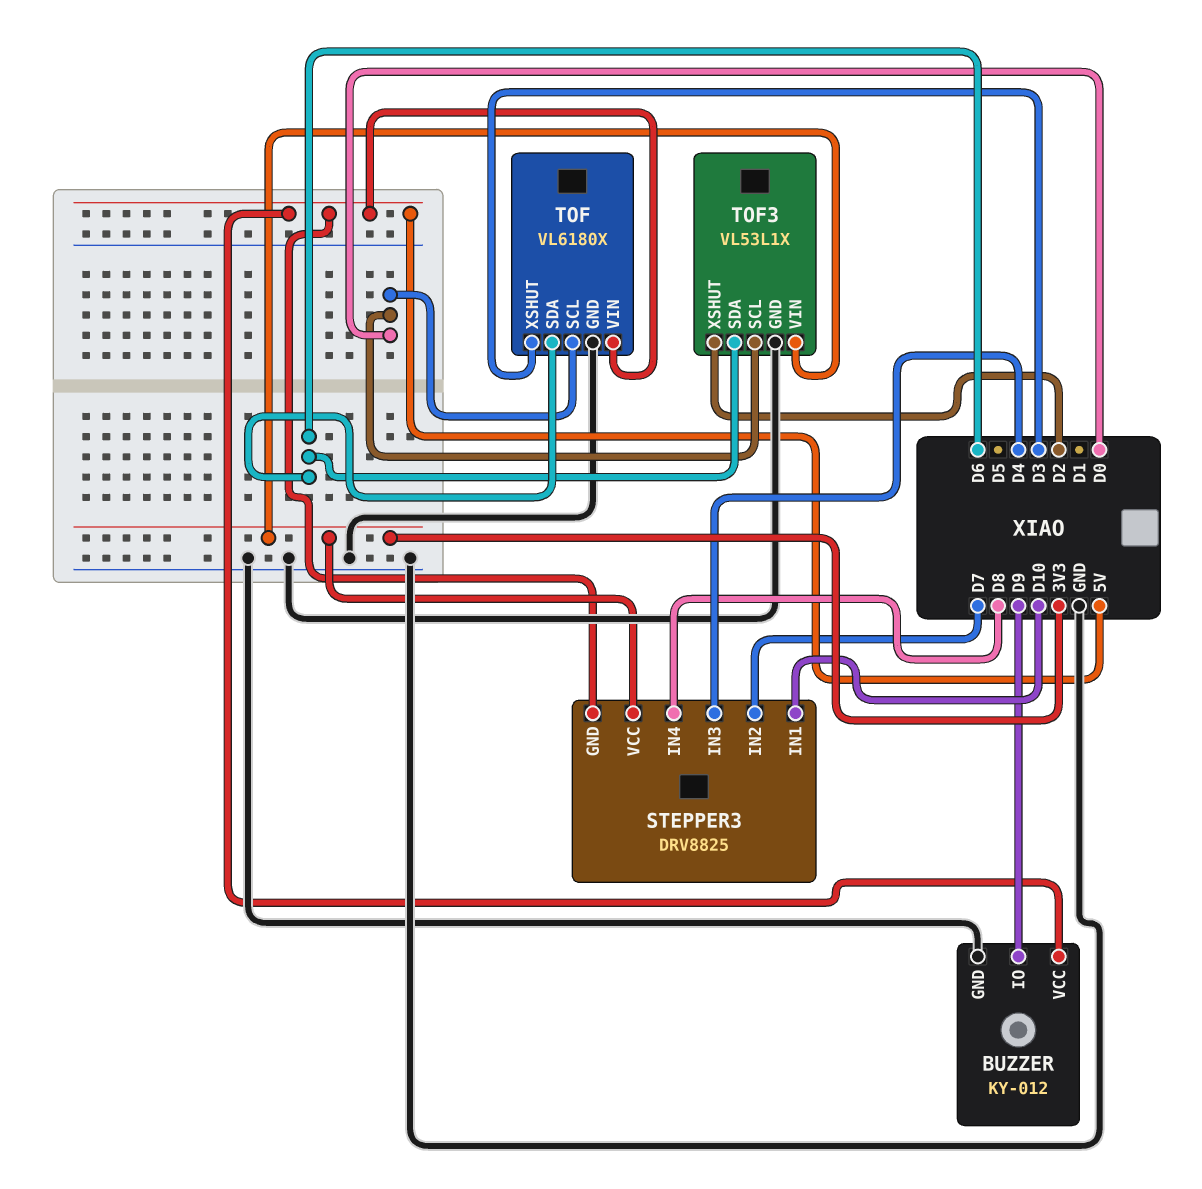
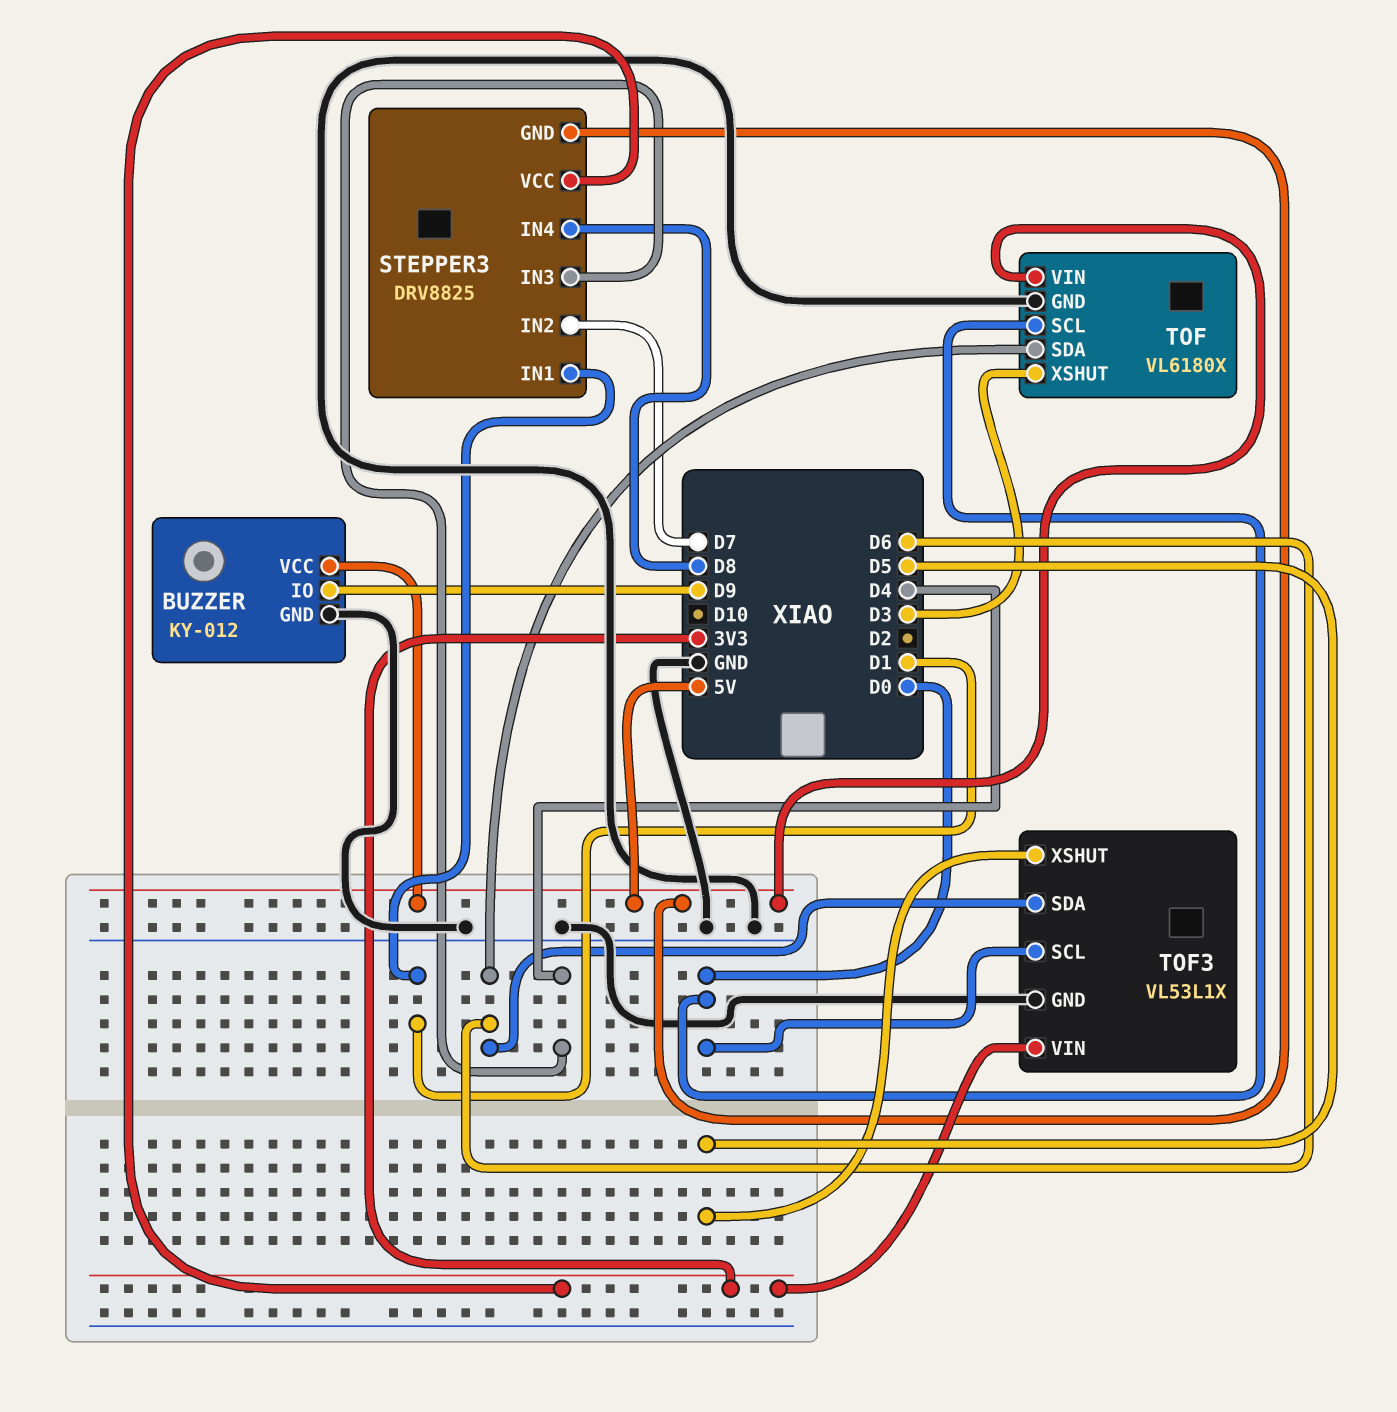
STEPPER3 pin IN1: D10 -> D1
TOF3 pin XSHUT: D2 -> D5

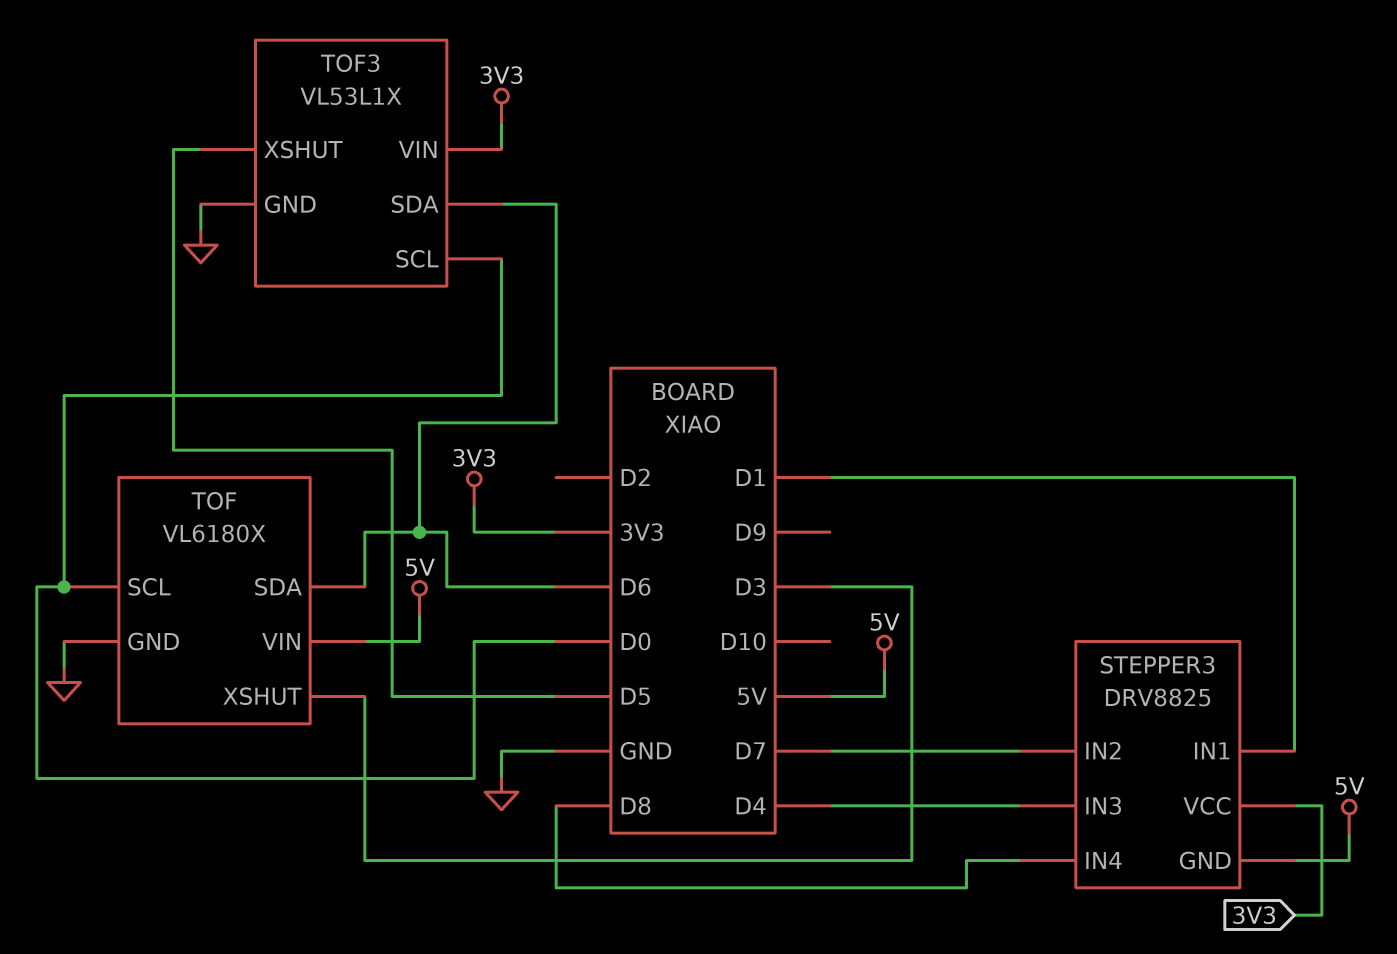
BUZZER: KY-012 -> none
BUZZER pin GND: GND -> none
BUZZER pin IO: D9 -> none
BUZZER pin VCC: 5V -> none

